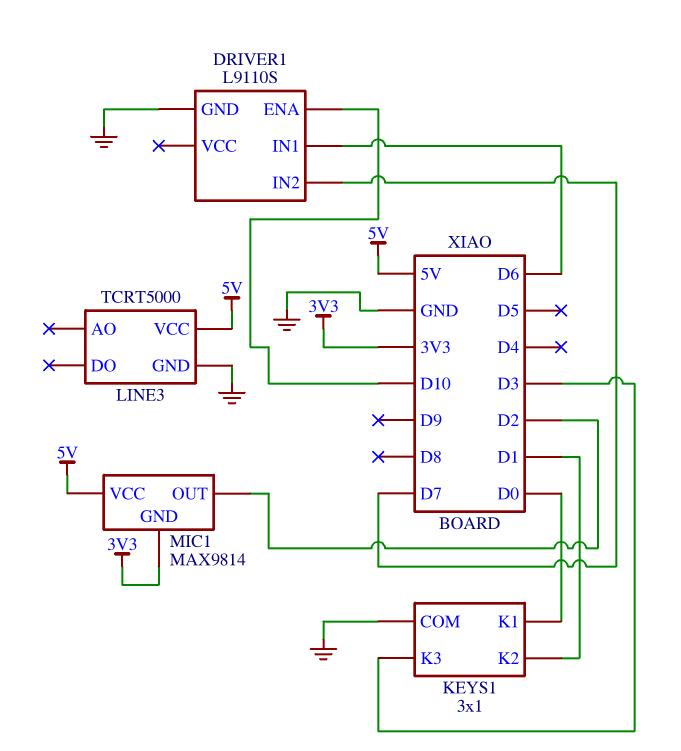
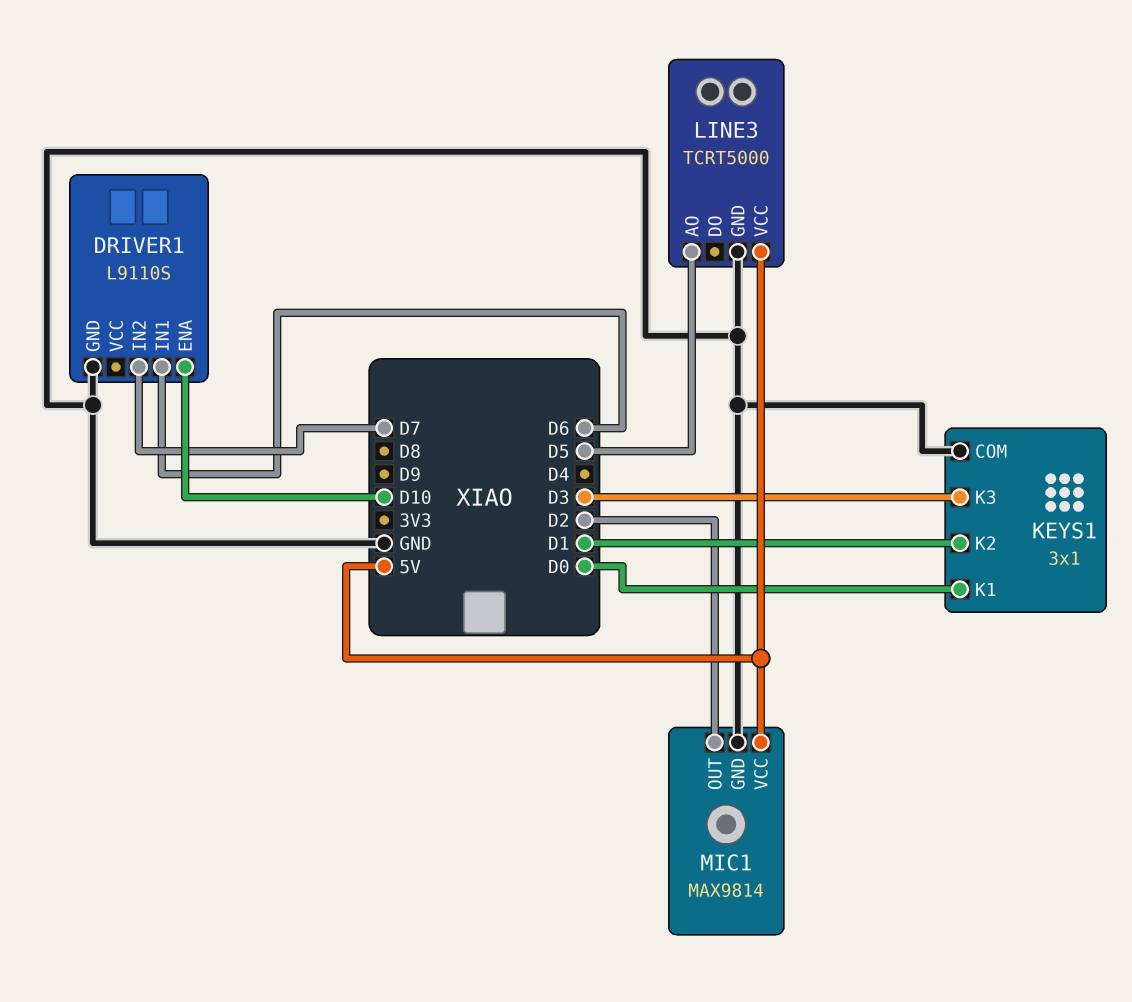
LINE3 pin AO: none -> D5
MIC1 pin GND: 3V3 -> GND

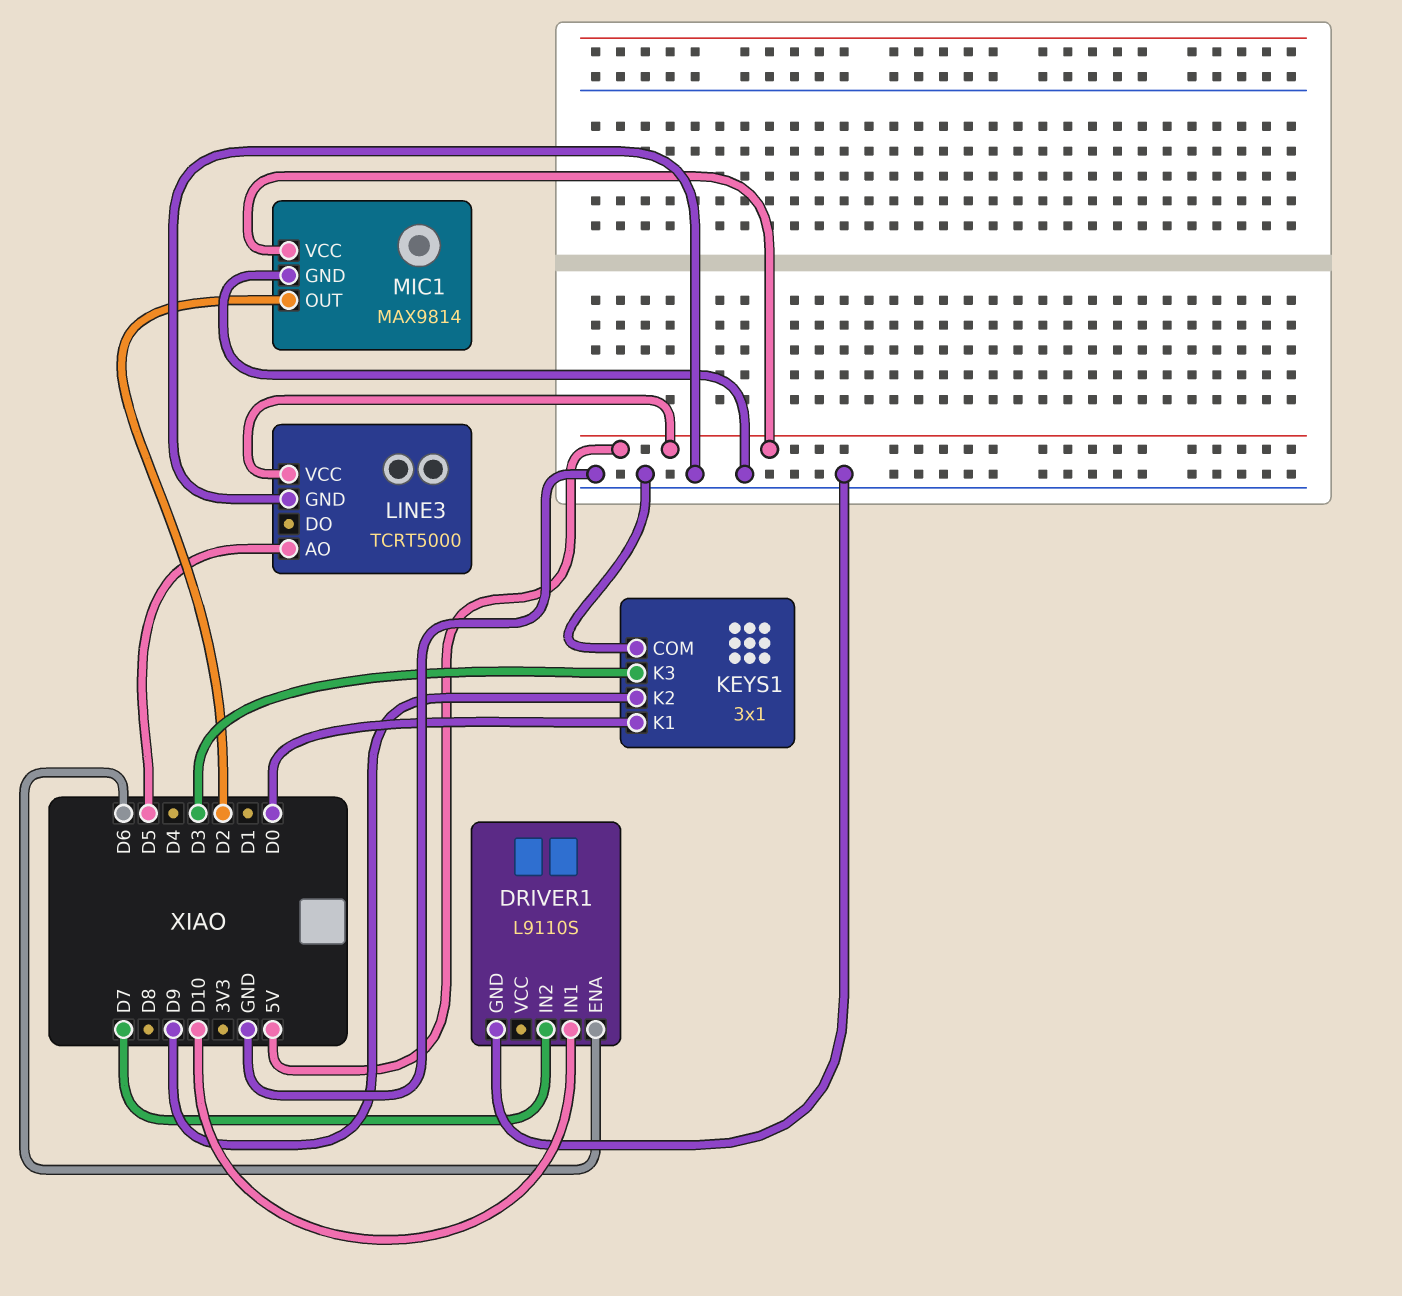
DRIVER1 pin ENA: D10 -> D6
DRIVER1 pin IN1: D6 -> D10
KEYS1 pin K2: D1 -> D9

